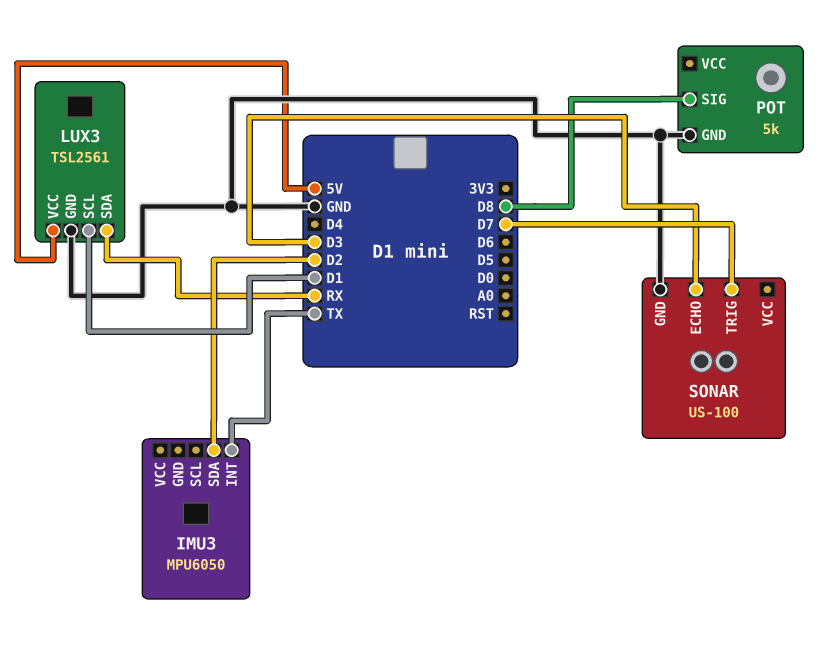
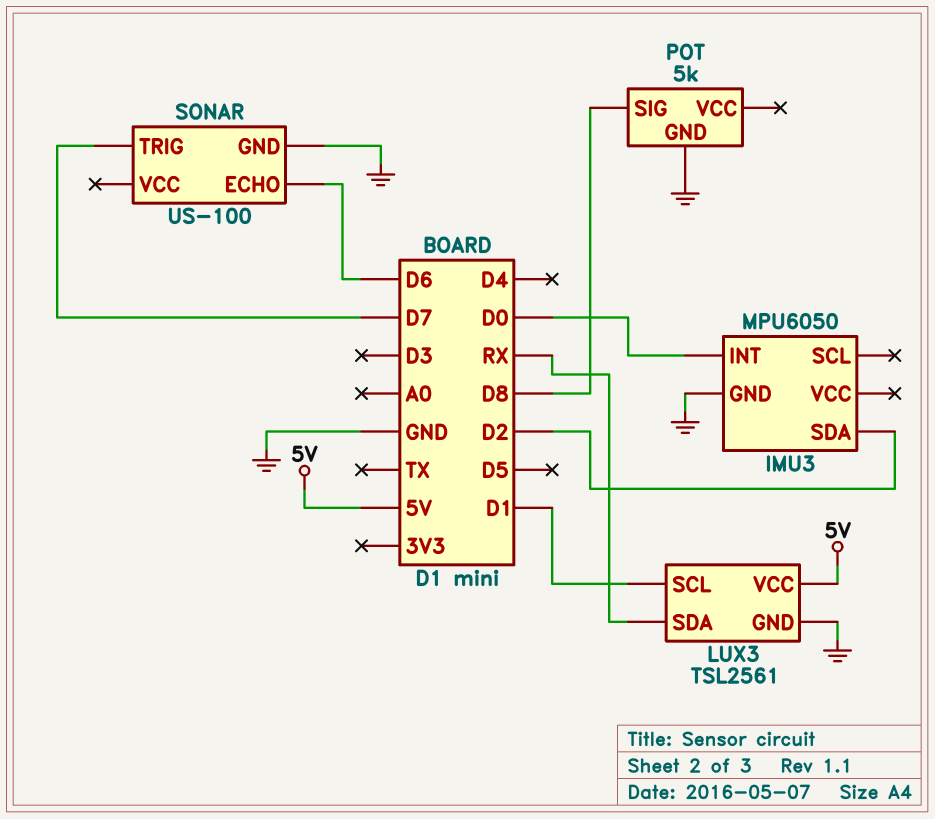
IMU3 pin GND: none -> GND
IMU3 pin INT: TX -> D0
SONAR pin ECHO: D3 -> D6

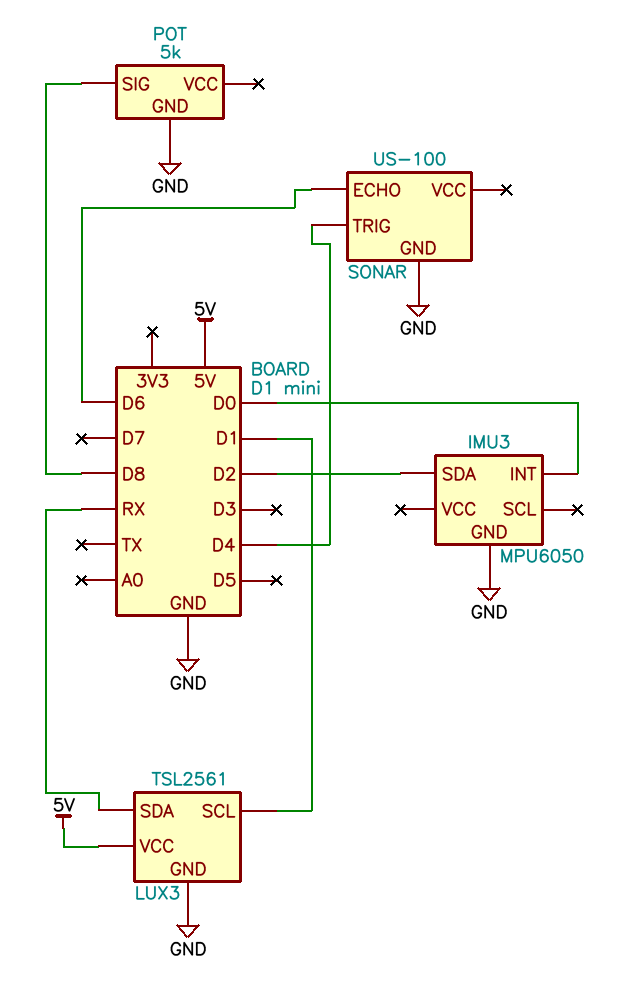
SONAR pin TRIG: D7 -> D4

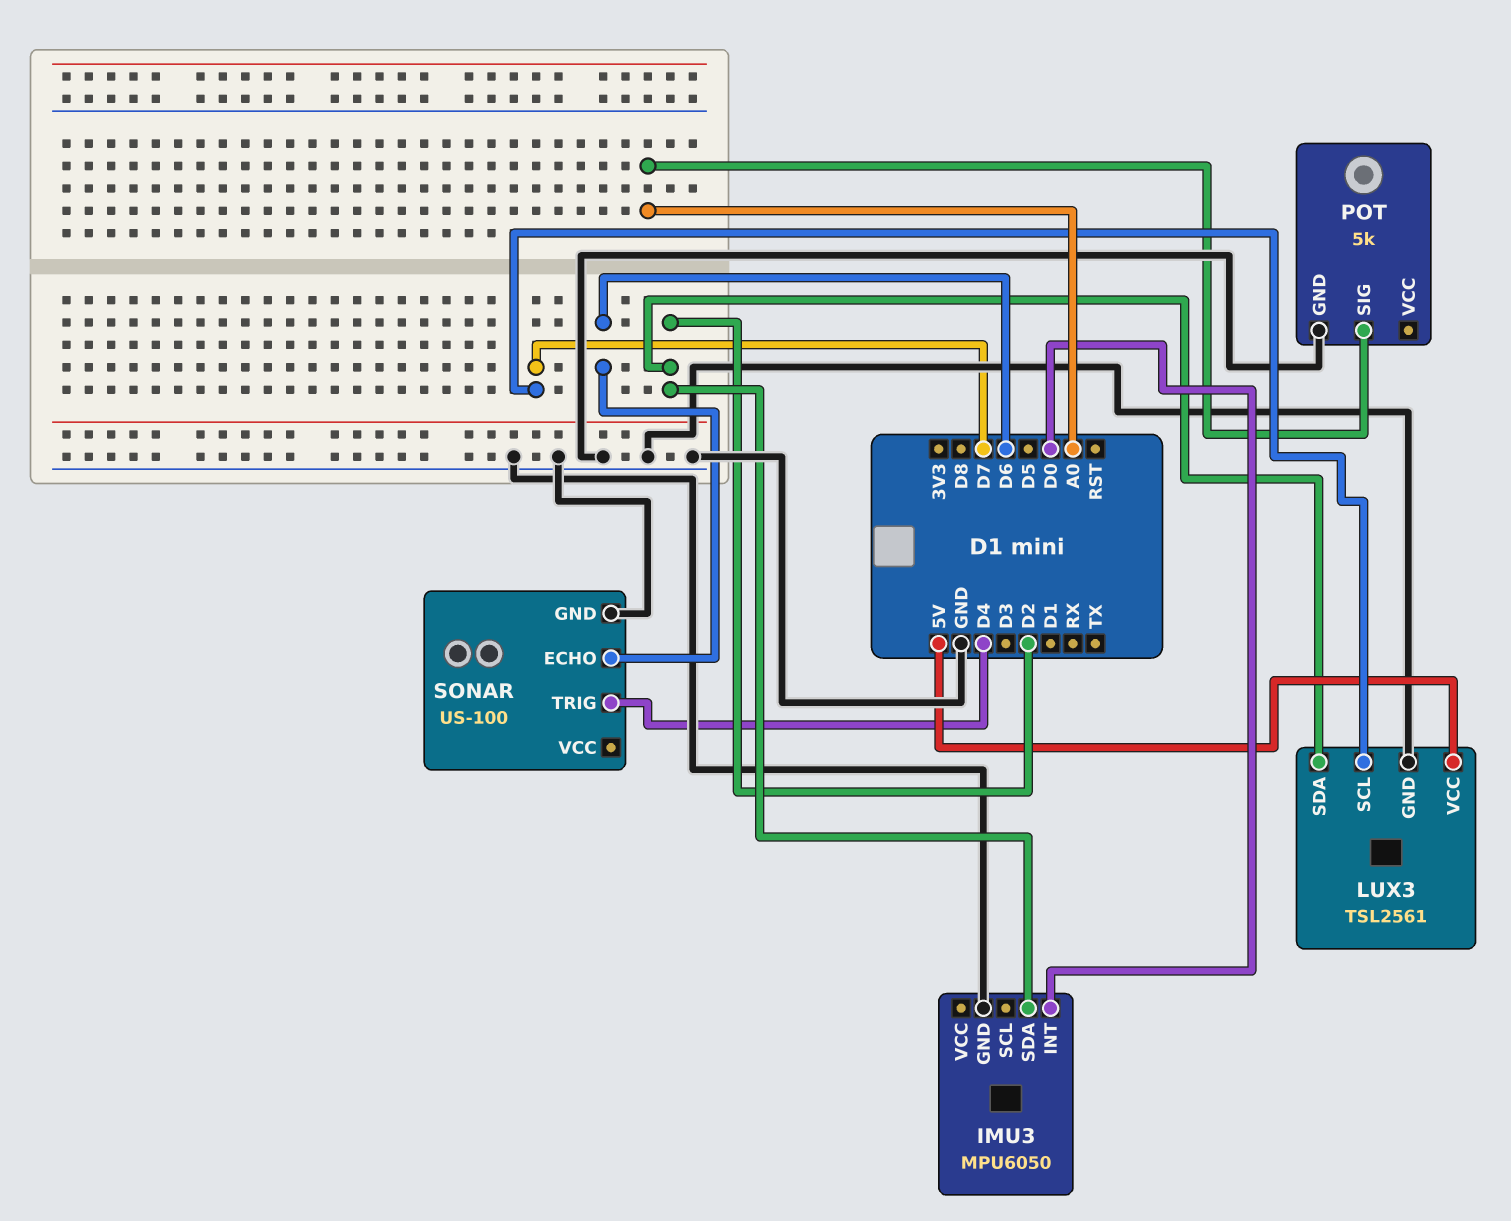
LUX3 pin SCL: D1 -> D7
LUX3 pin SDA: RX -> D2
POT pin SIG: D8 -> A0

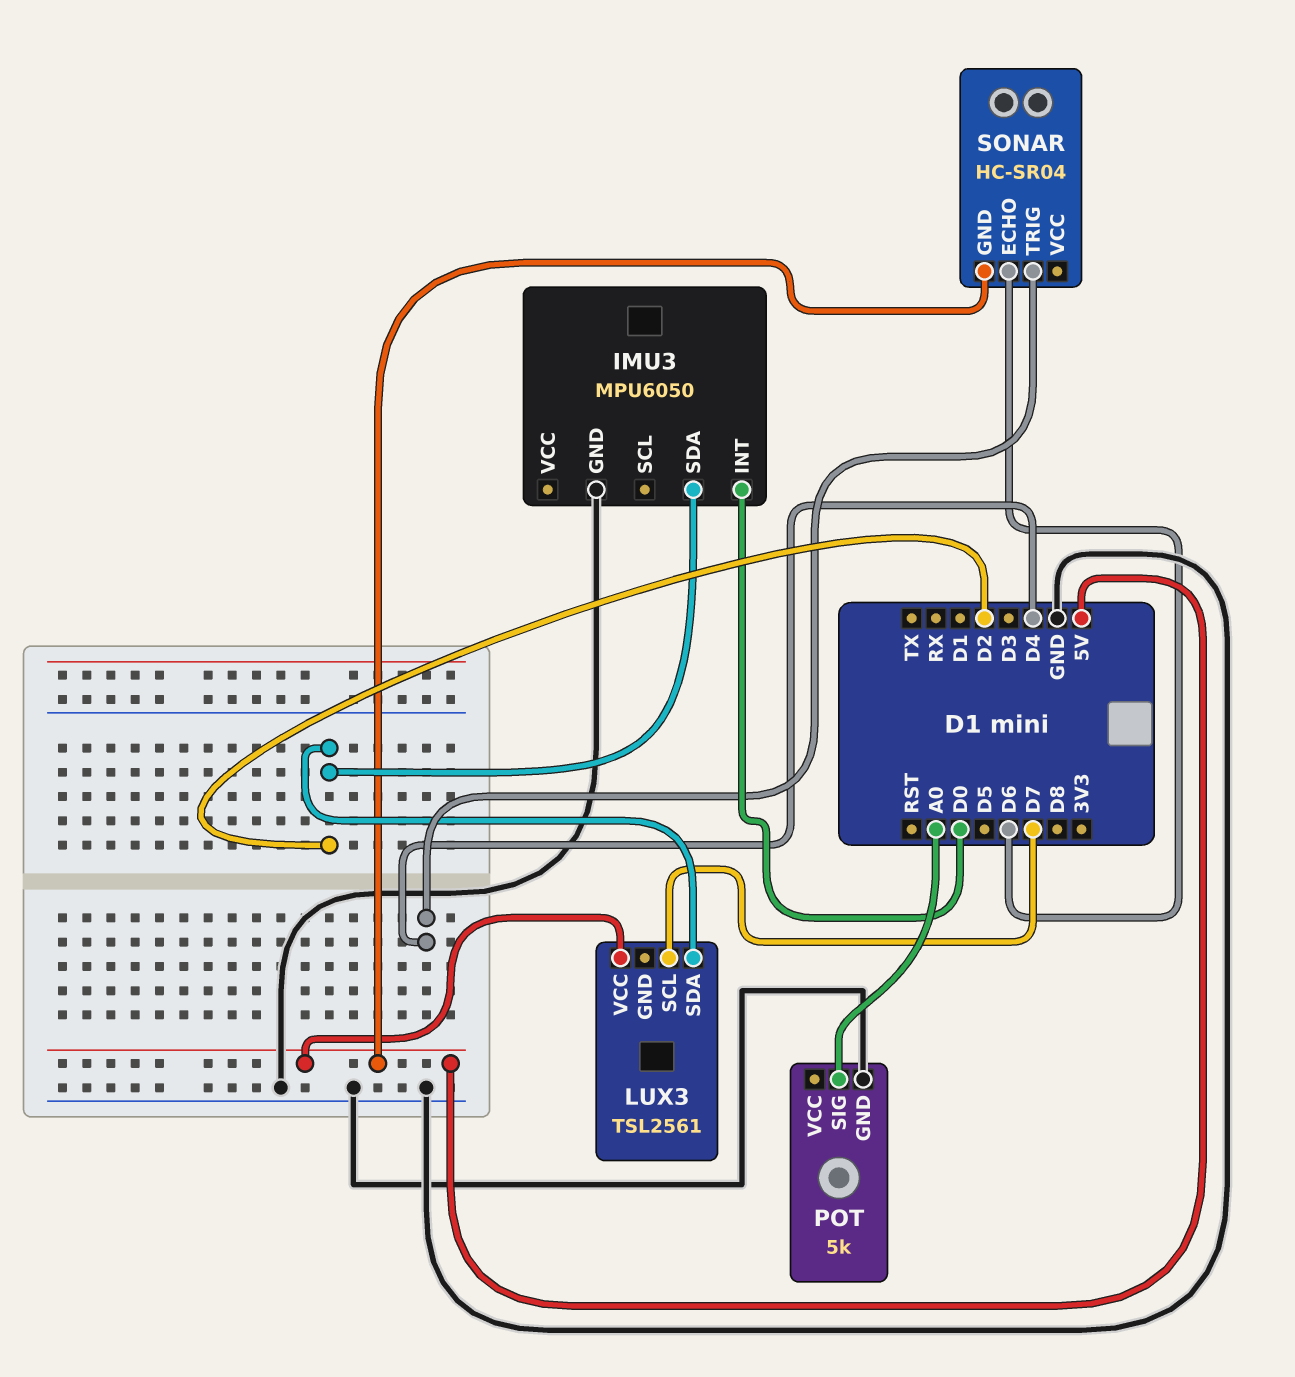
LUX3 pin GND: GND -> none
SONAR: US-100 -> HC-SR04
SONAR pin GND: GND -> 5V

